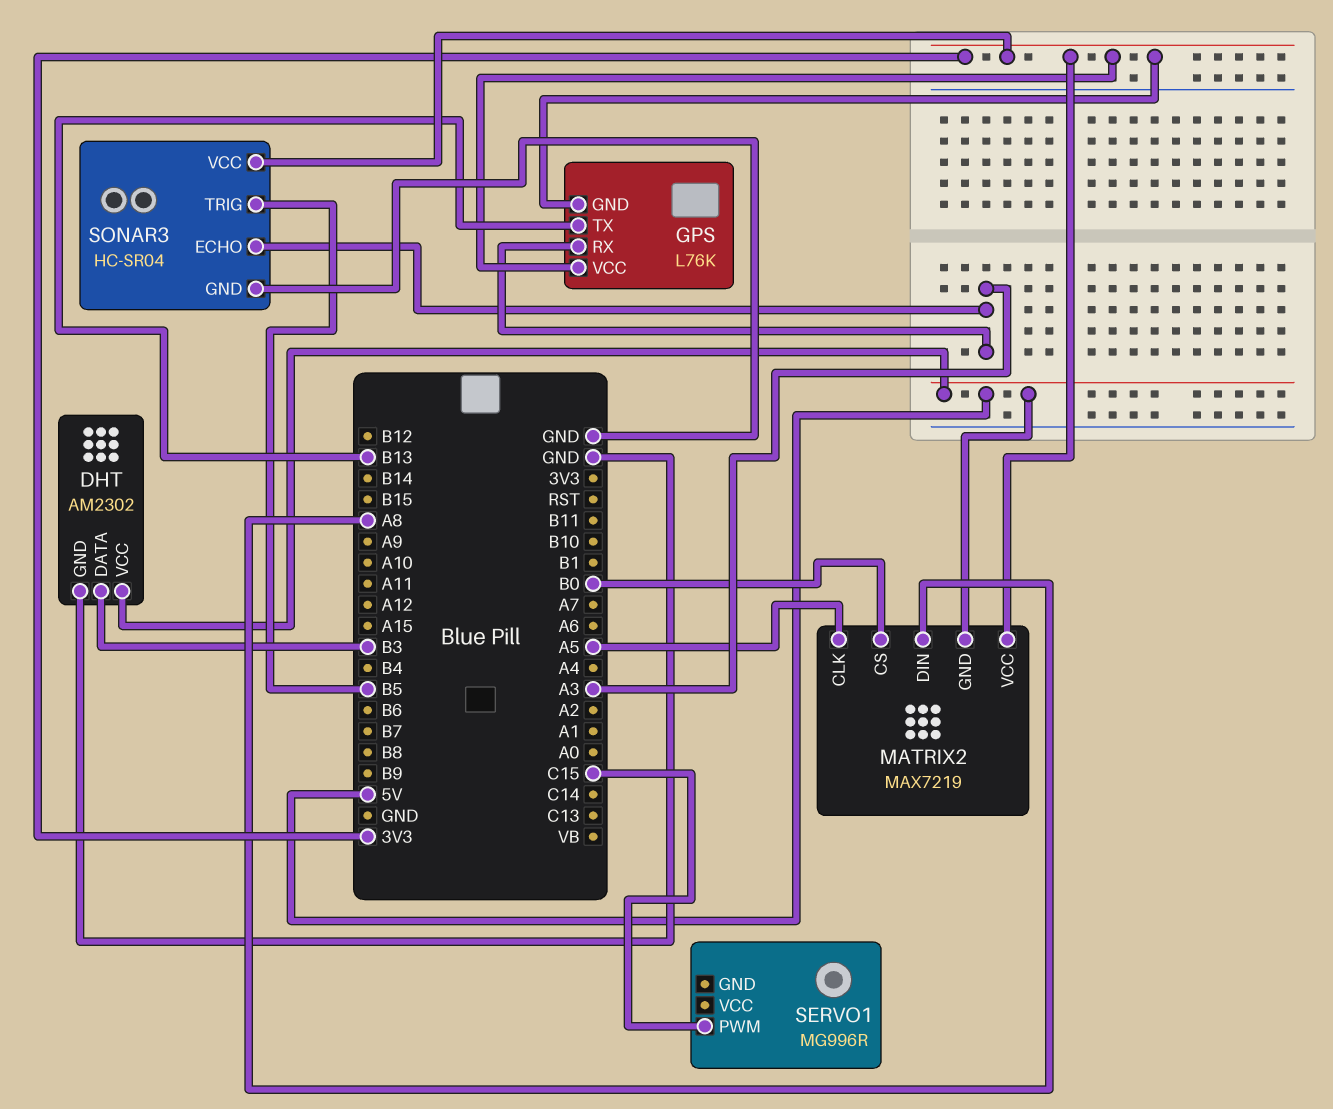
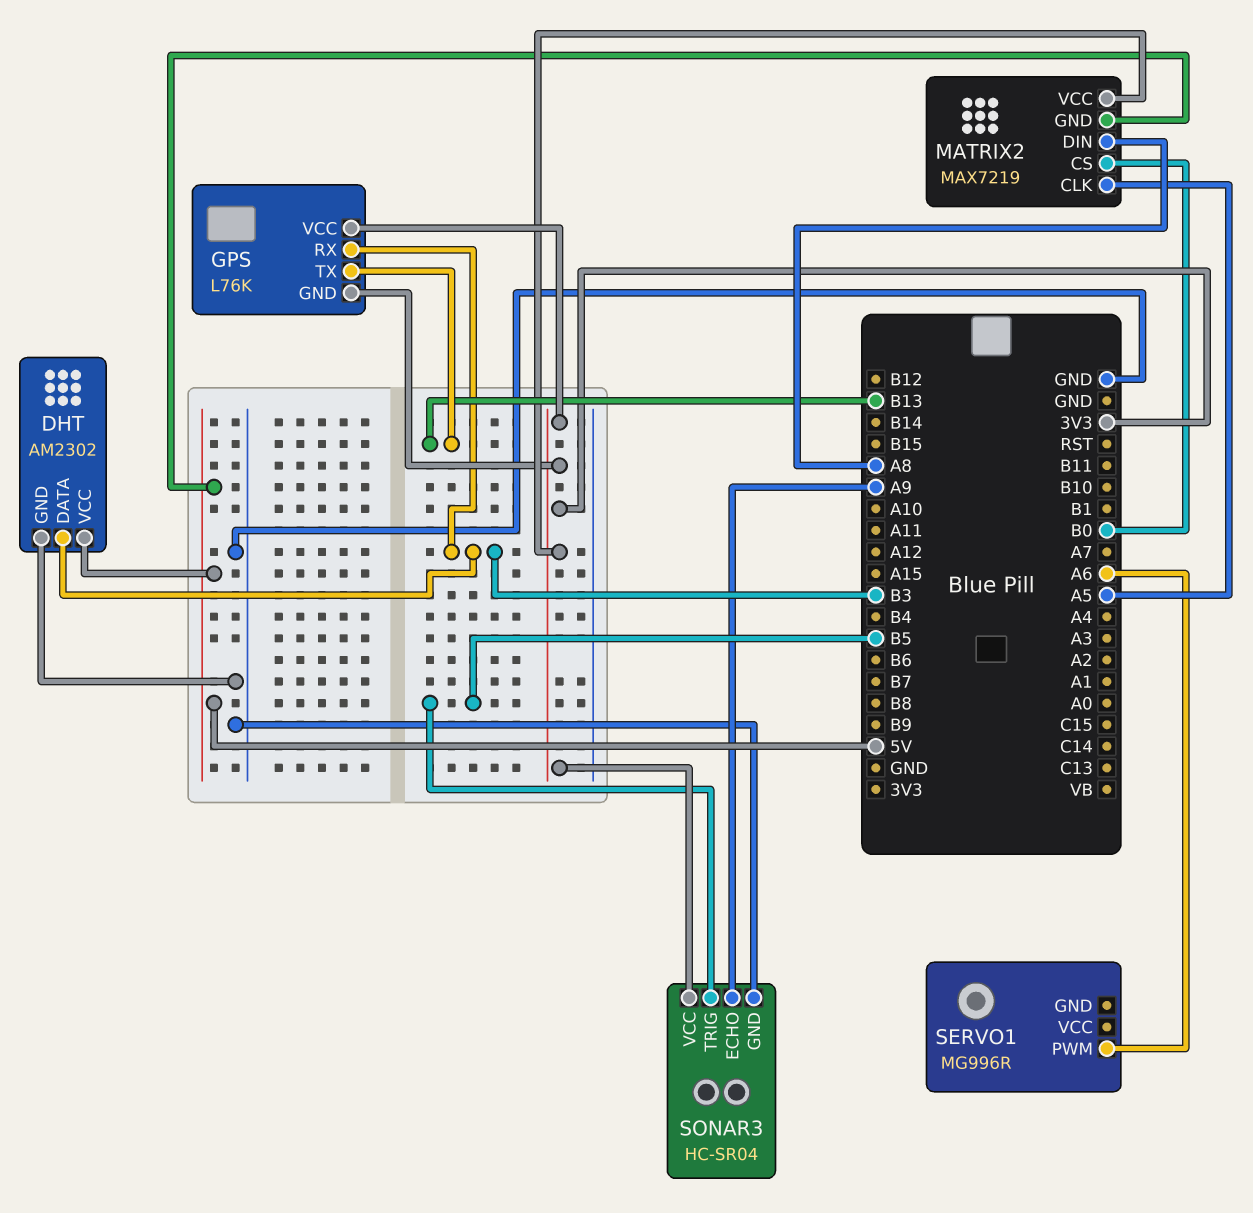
GPS pin RX: A3 -> B3
SERVO1 pin PWM: C15 -> A6
SONAR3 pin ECHO: A3 -> A9

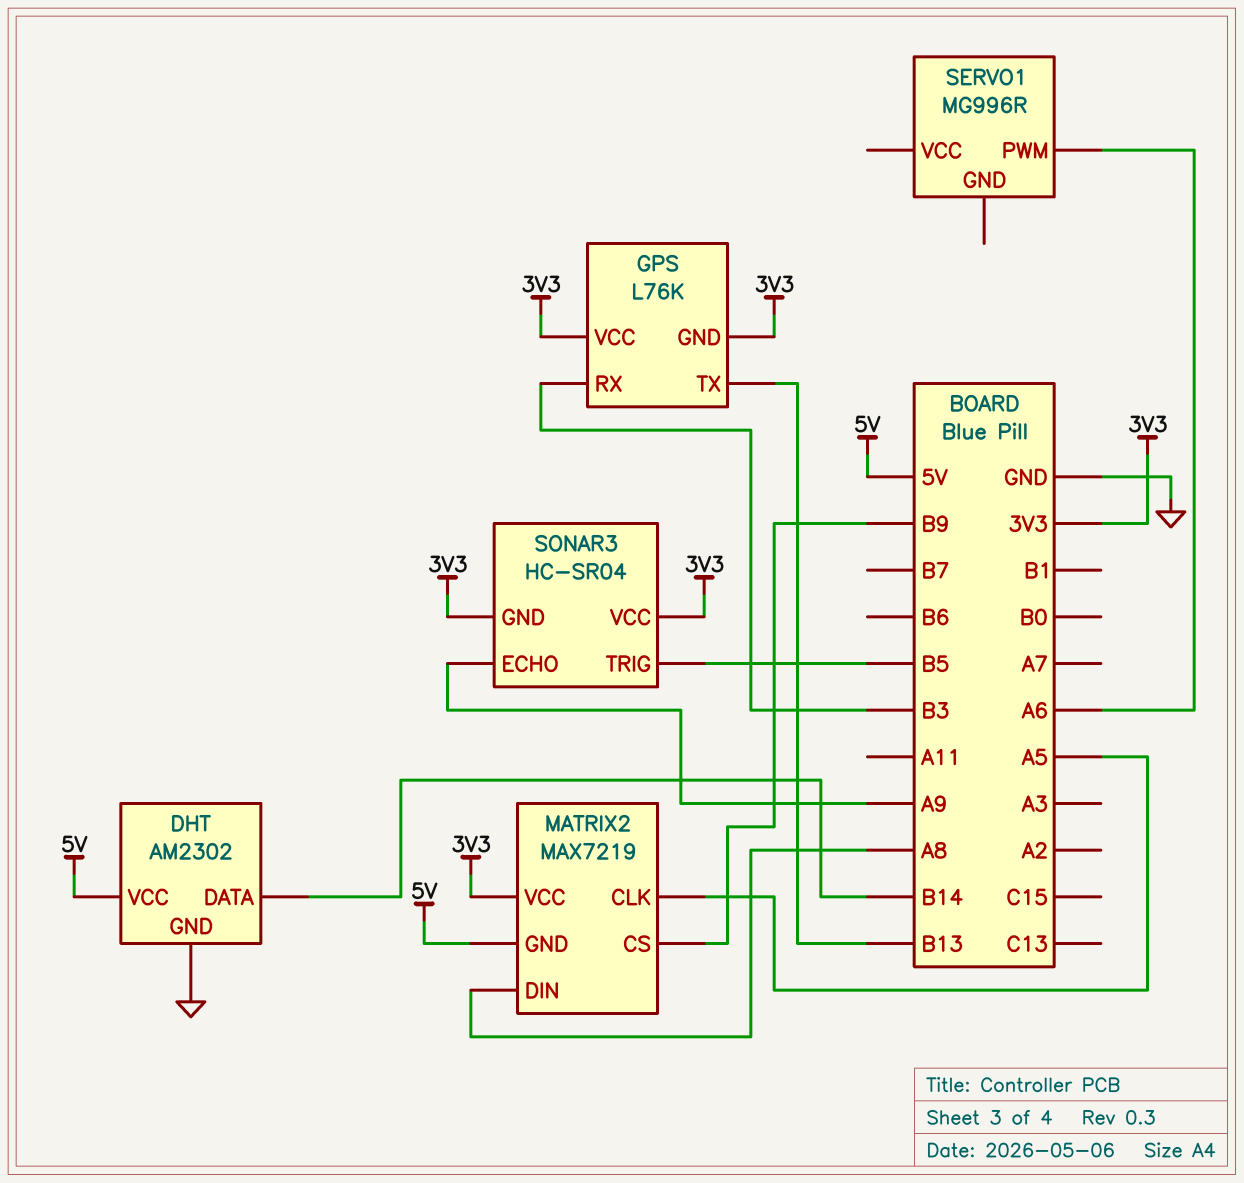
DHT pin DATA: B3 -> B14
MATRIX2 pin CS: B0 -> B9
SONAR3 pin GND: GND -> 3V3

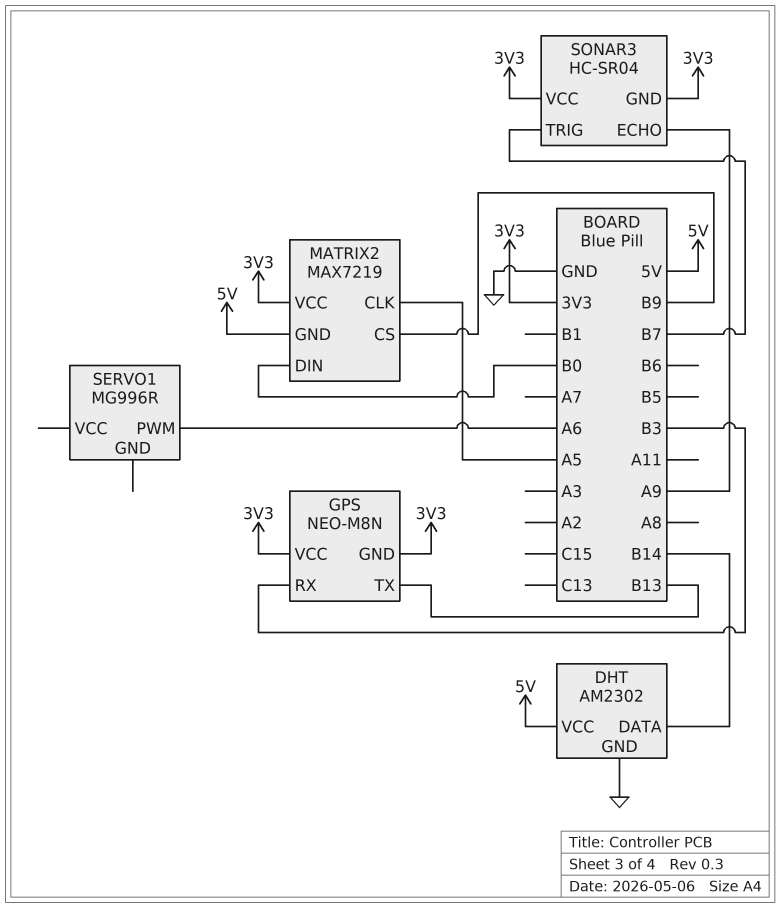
GPS: L76K -> NEO-M8N
MATRIX2 pin DIN: A8 -> B0
SONAR3 pin TRIG: B5 -> B7

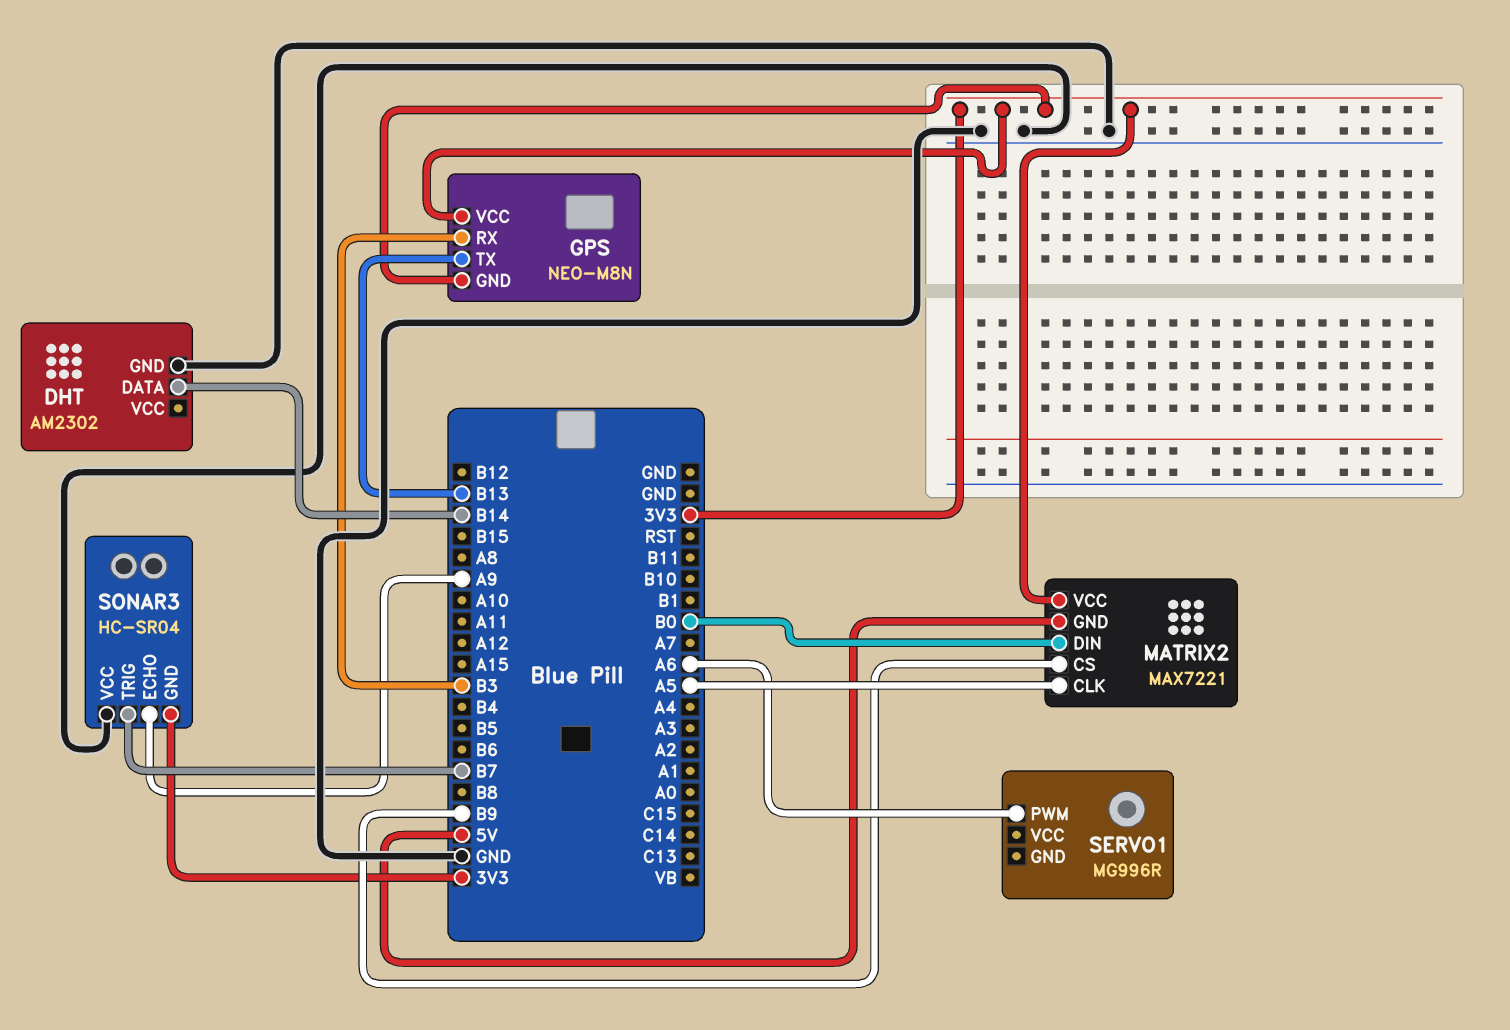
DHT pin VCC: 5V -> none
MATRIX2: MAX7219 -> MAX7221
SONAR3 pin VCC: 3V3 -> GND

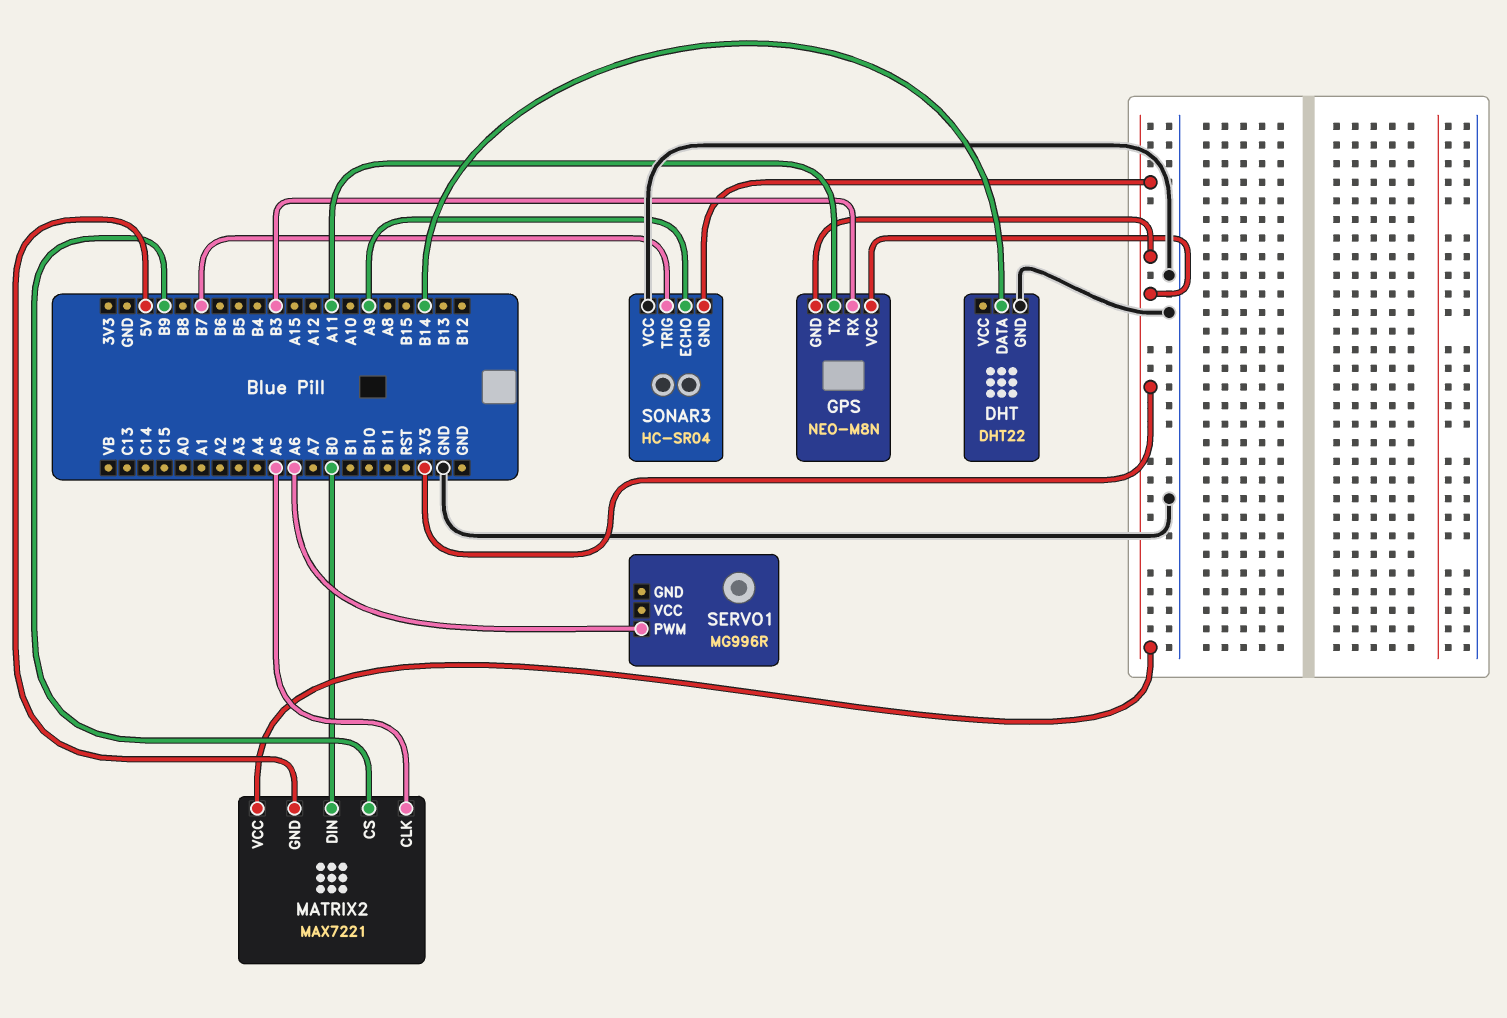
DHT: AM2302 -> DHT22
GPS pin TX: B13 -> A11

